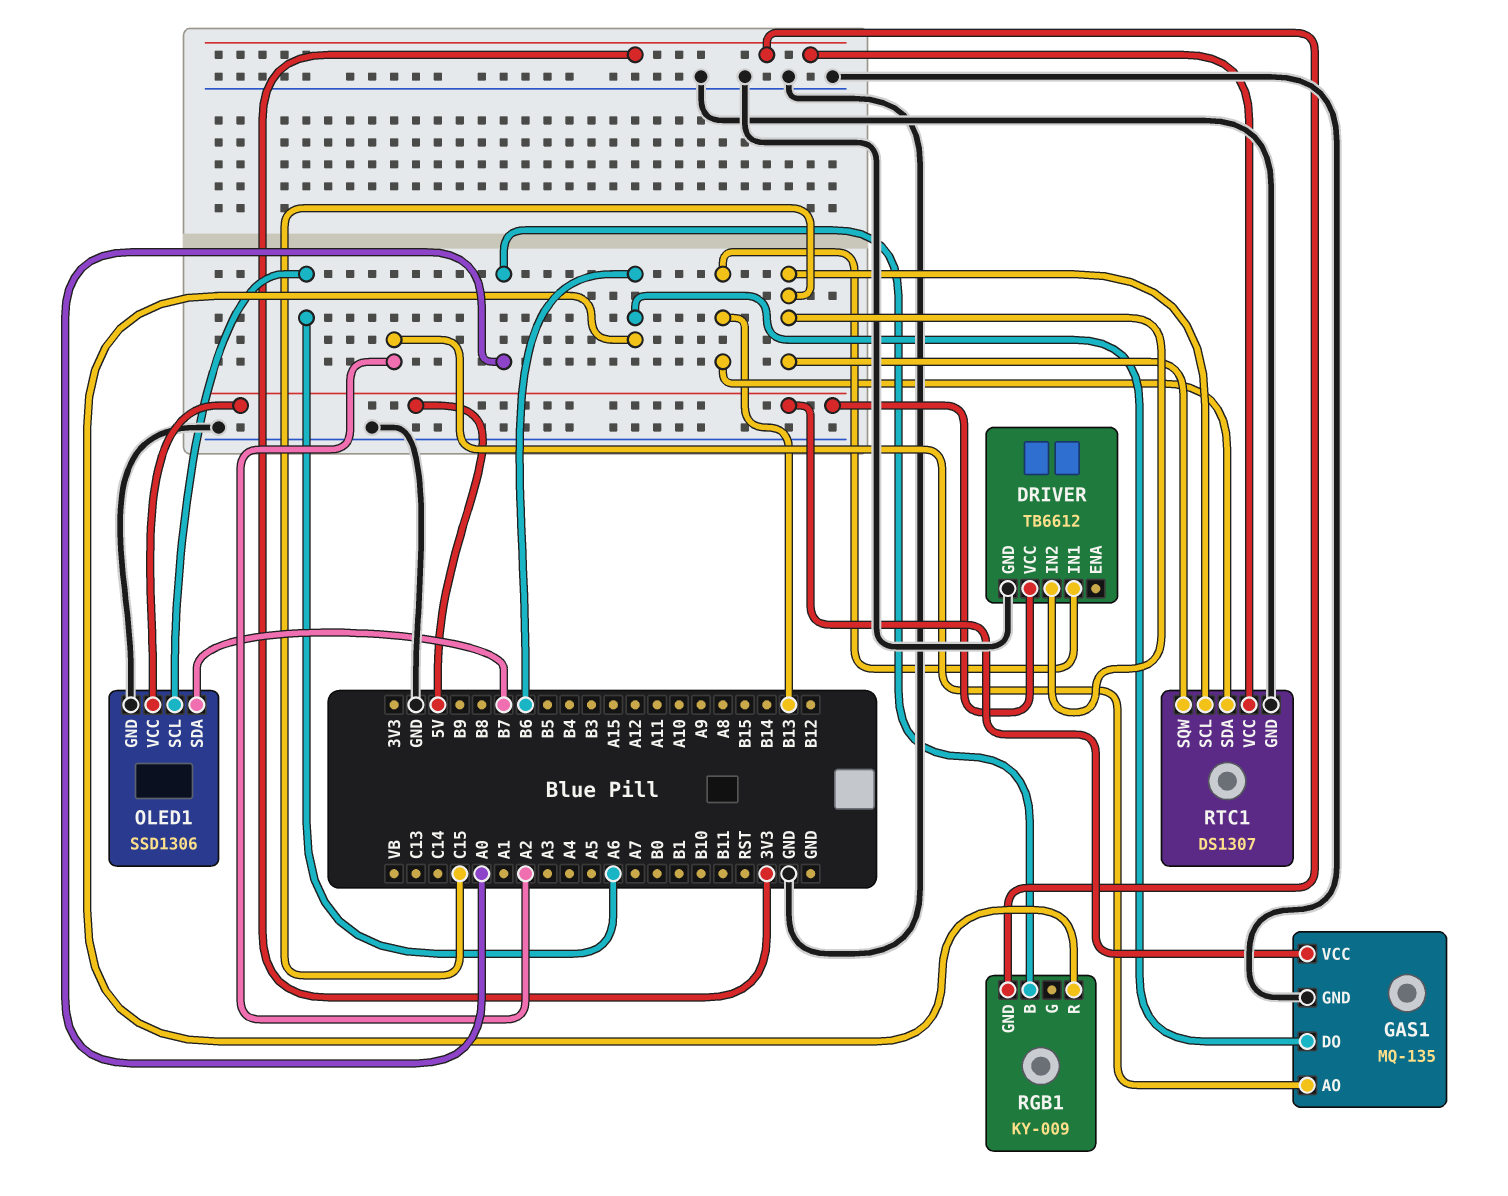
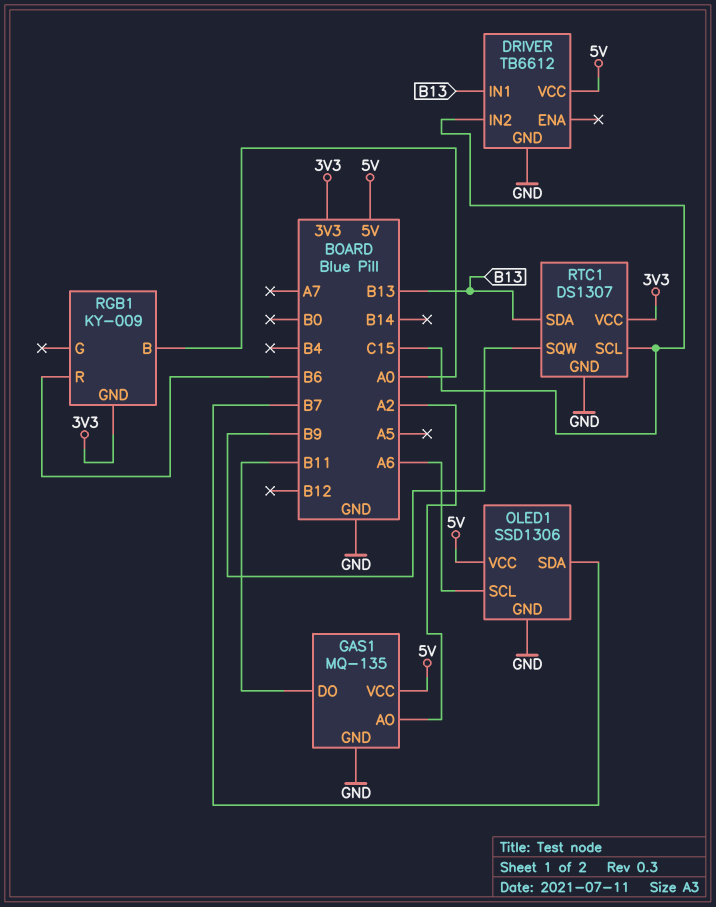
GAS1 pin DO: B6 -> B11
RTC1 pin SQW: C15 -> B9

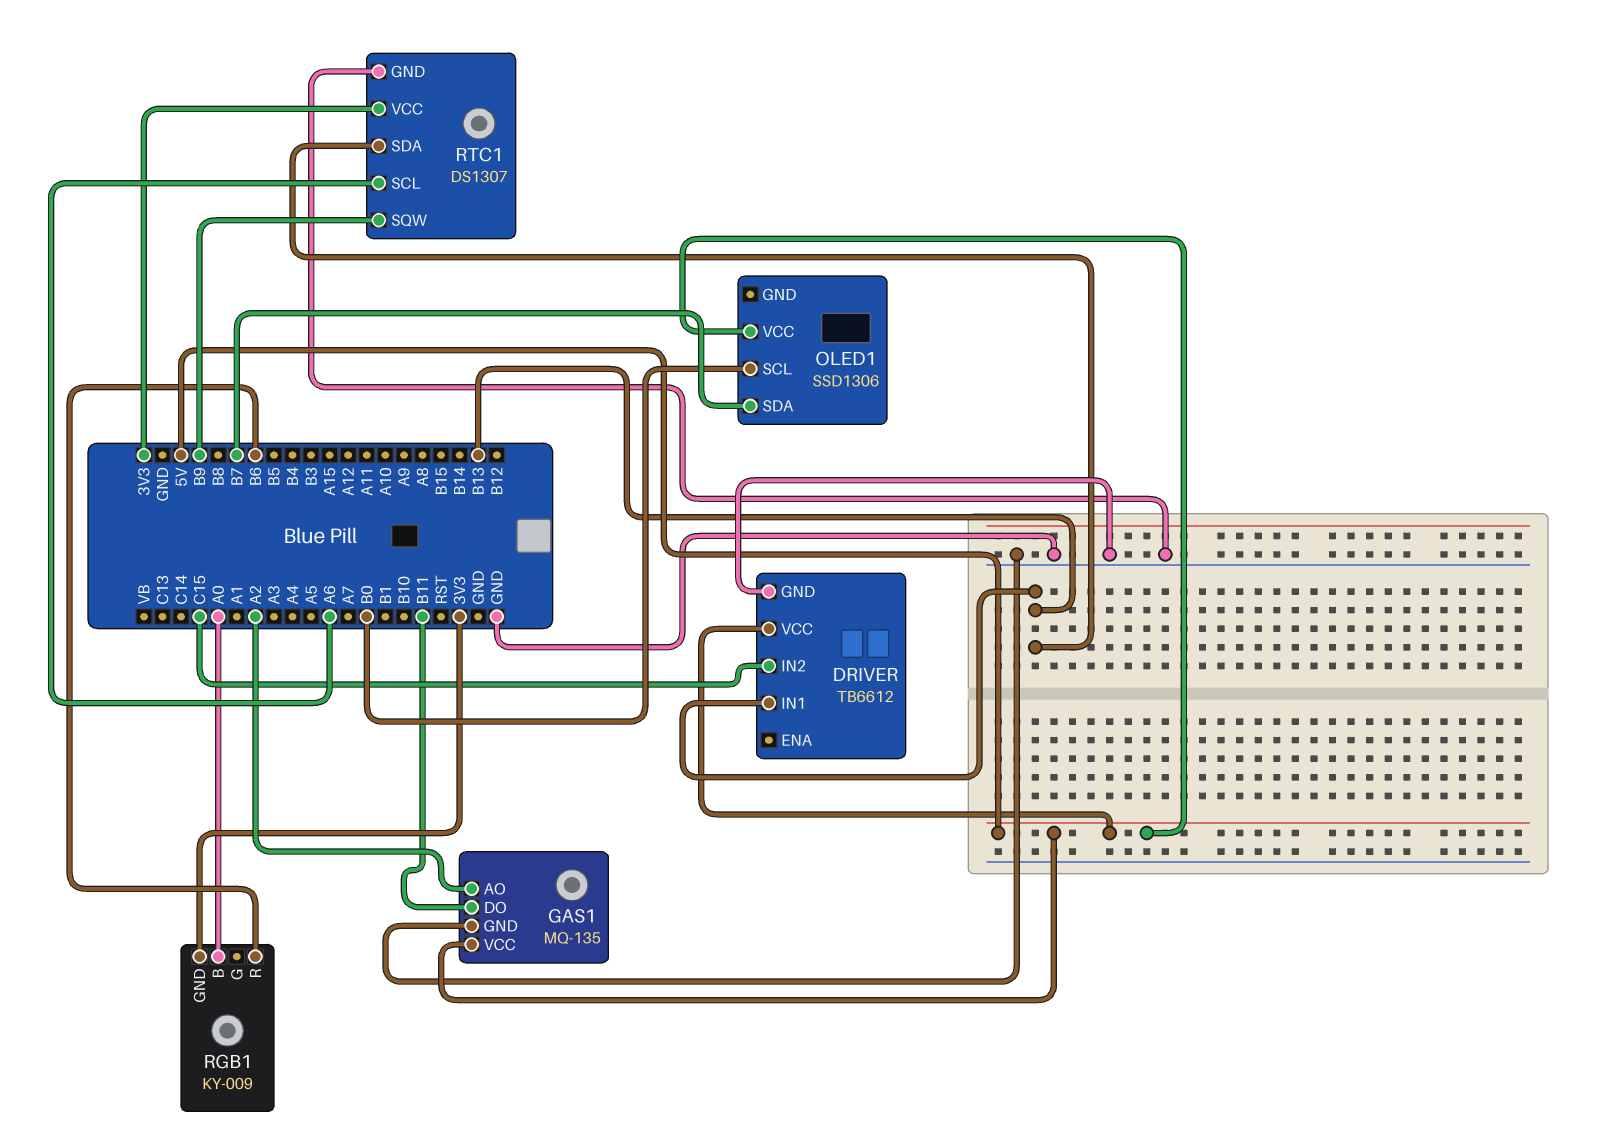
OLED1 pin GND: GND -> none
OLED1 pin SCL: A6 -> B0
RTC1 pin SCL: C15 -> A6

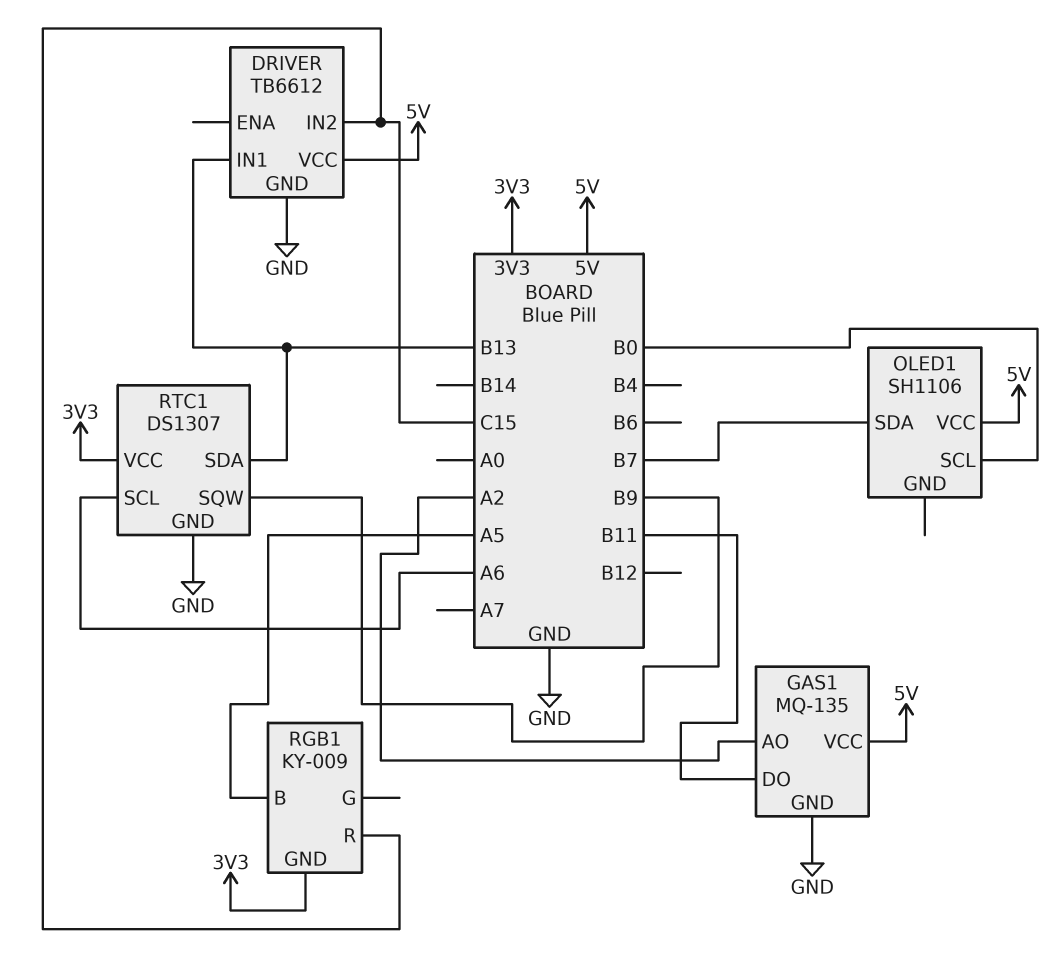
OLED1: SSD1306 -> SH1106
RGB1 pin B: A0 -> A5
RGB1 pin R: B6 -> C15

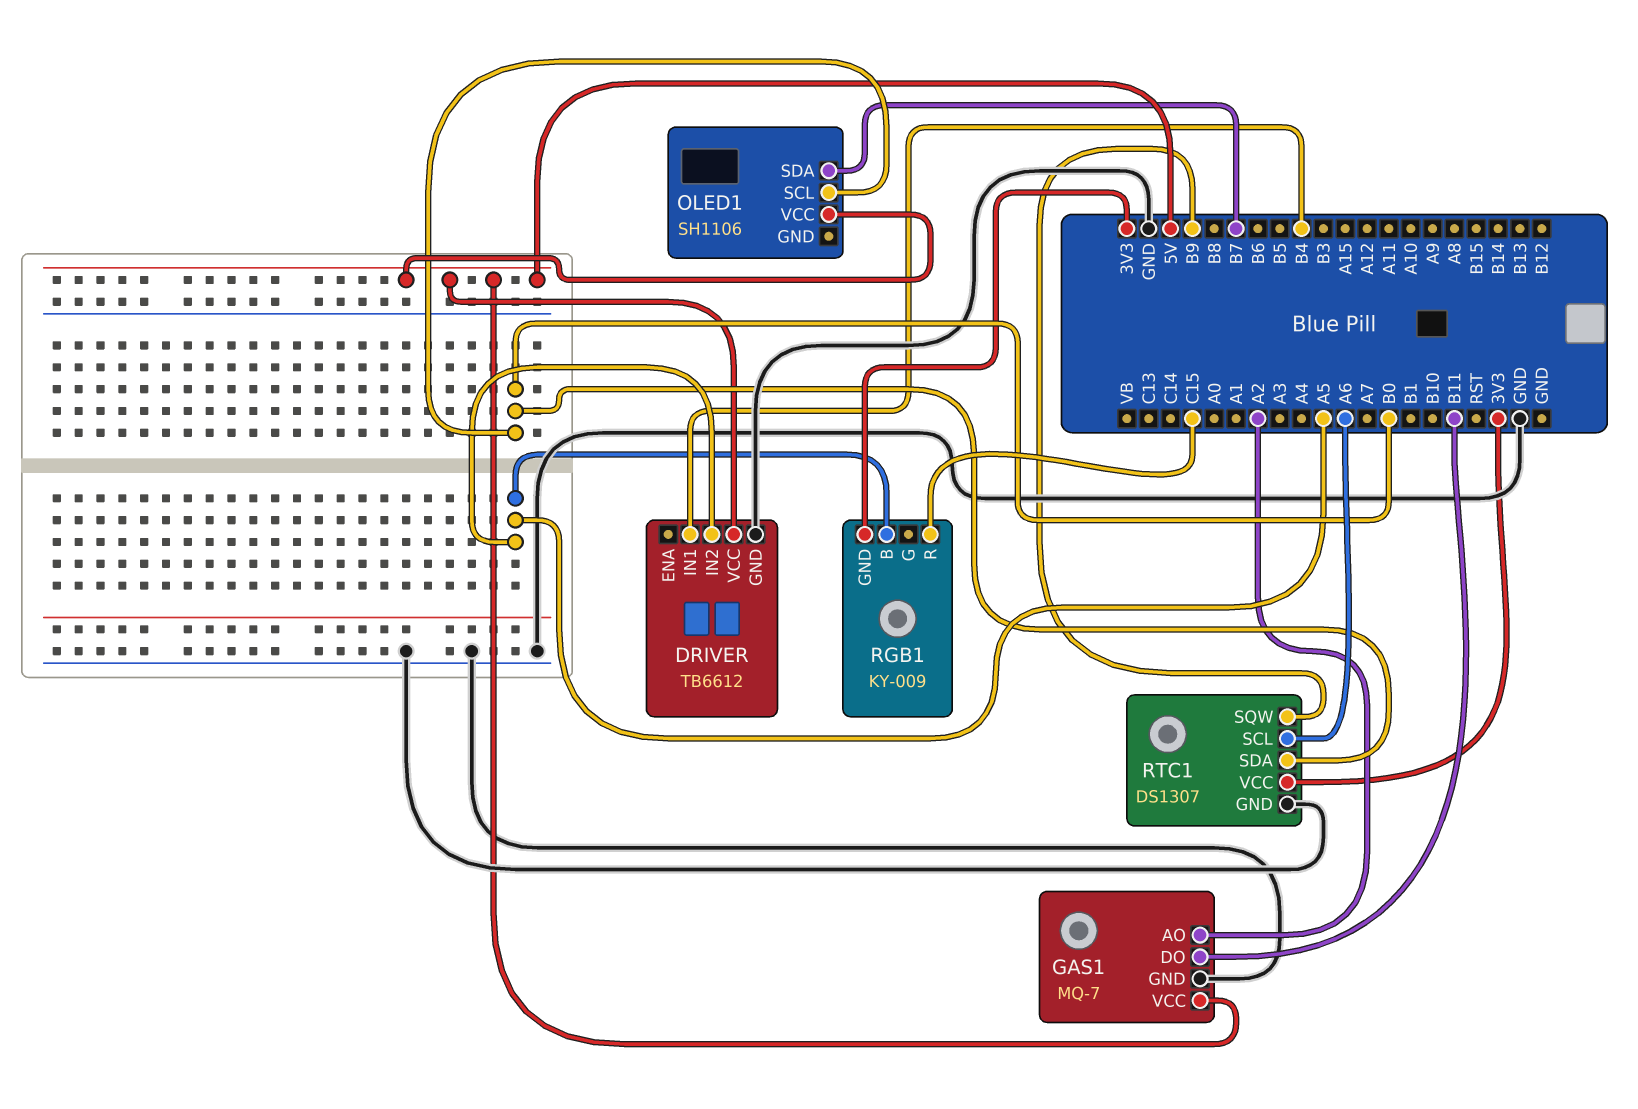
DRIVER pin IN1: B13 -> B4
DRIVER pin IN2: C15 -> A5
GAS1: MQ-135 -> MQ-7
RTC1 pin SDA: B13 -> B0

